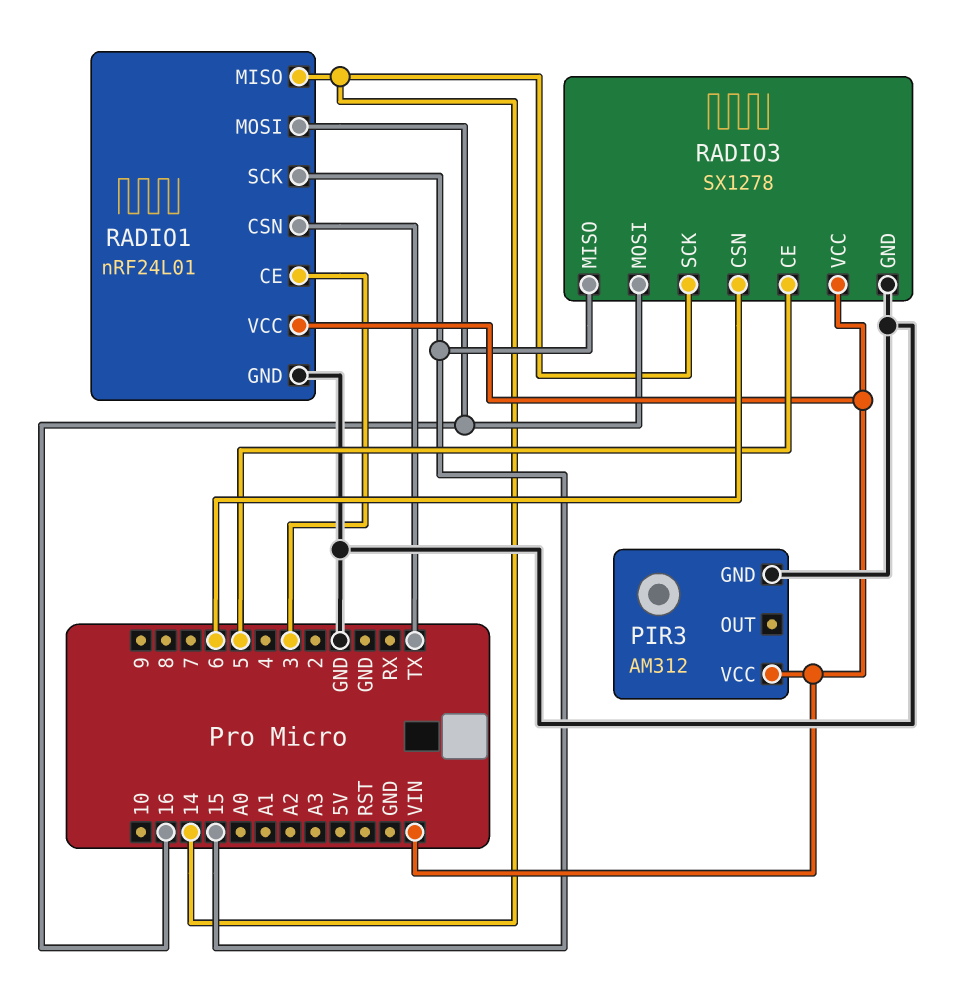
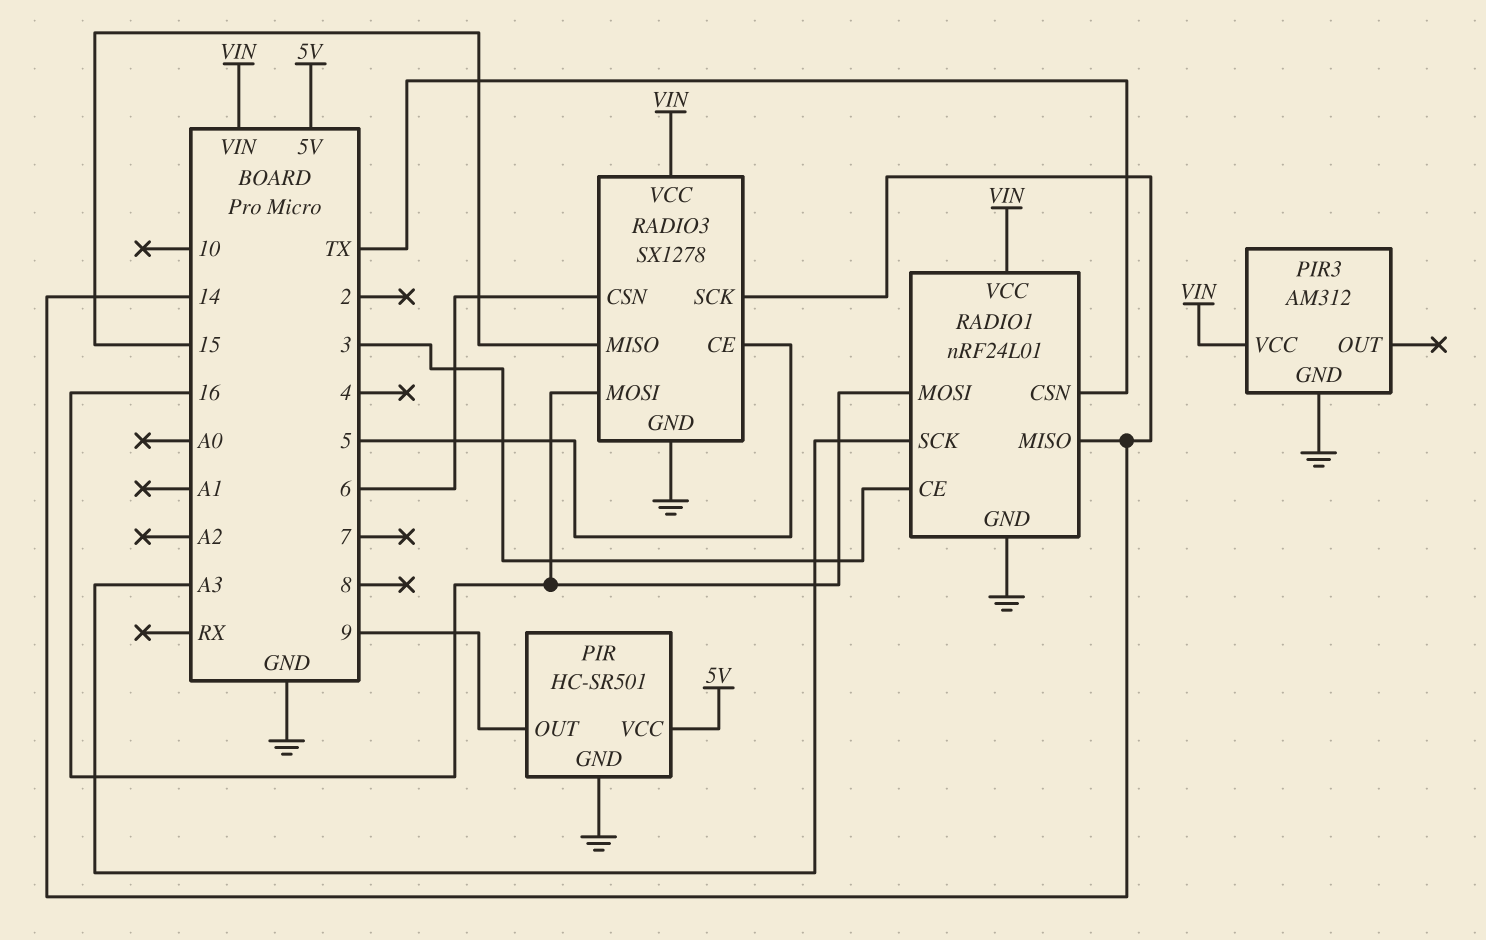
PIR: none -> HC-SR501
PIR pin GND: none -> GND
PIR pin OUT: none -> 9
PIR pin VCC: none -> 5V
RADIO1 pin SCK: 15 -> A3

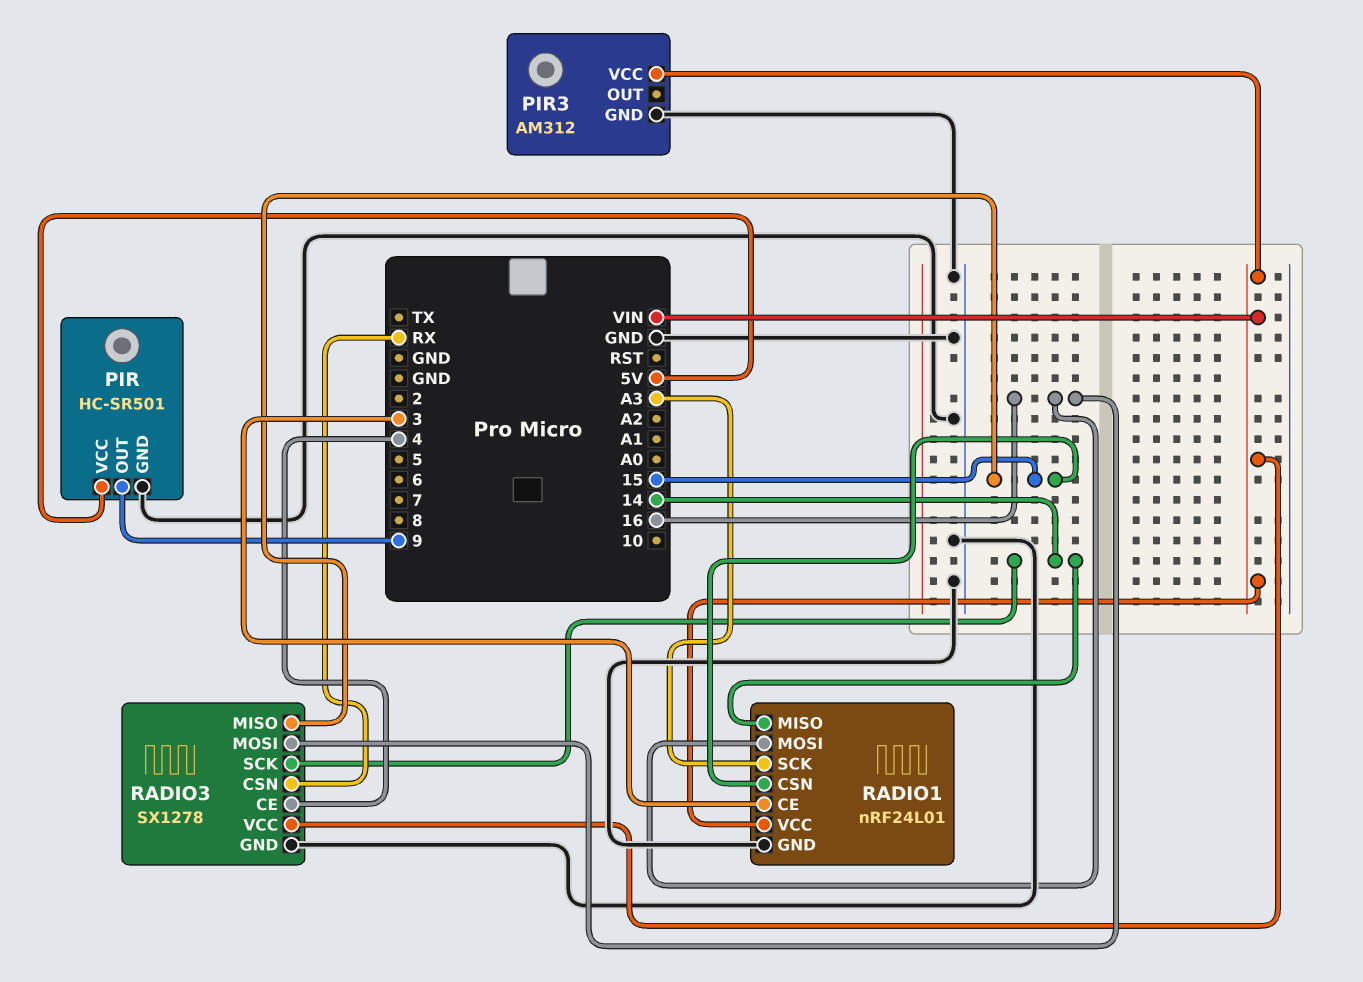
RADIO1 pin CSN: TX -> 15
RADIO3 pin CE: 5 -> 4
RADIO3 pin CSN: 6 -> RX

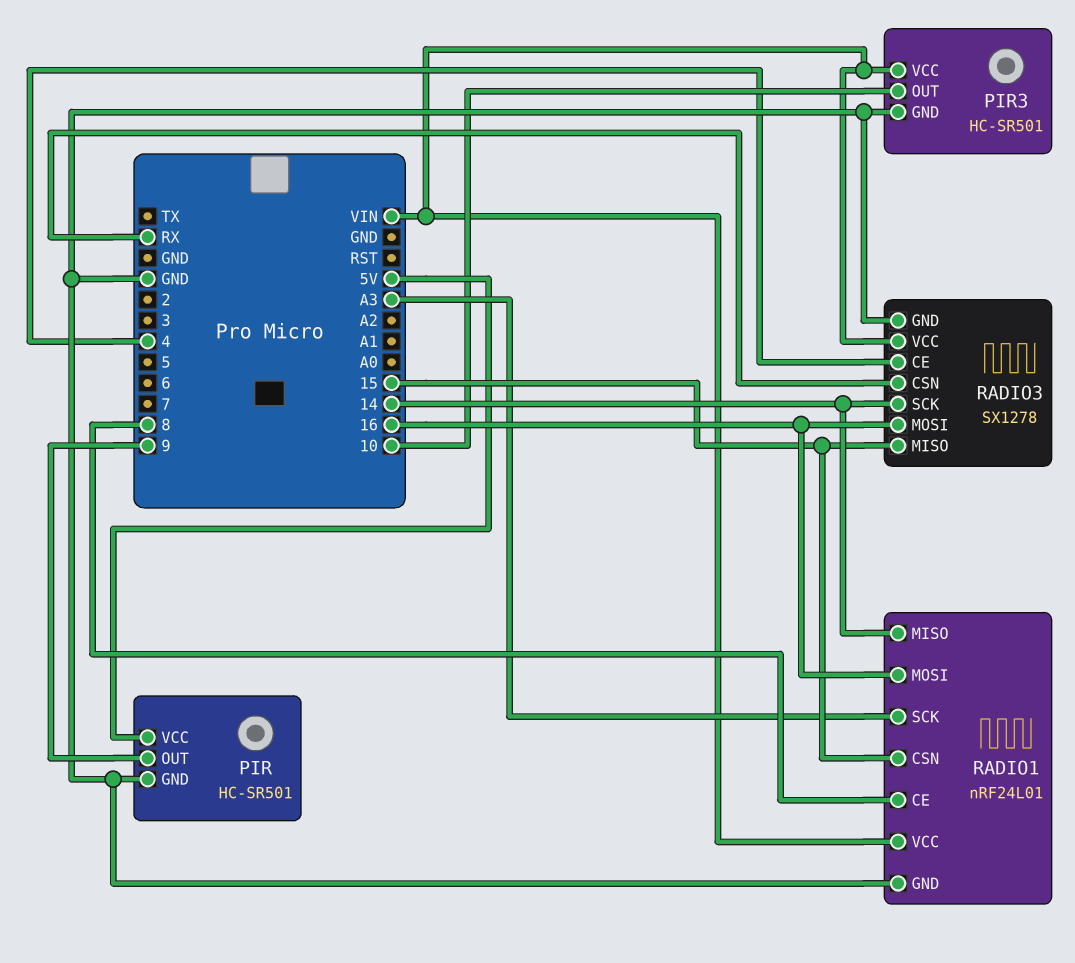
PIR3: AM312 -> HC-SR501
PIR3 pin OUT: none -> 10
RADIO1 pin CE: 3 -> 8

